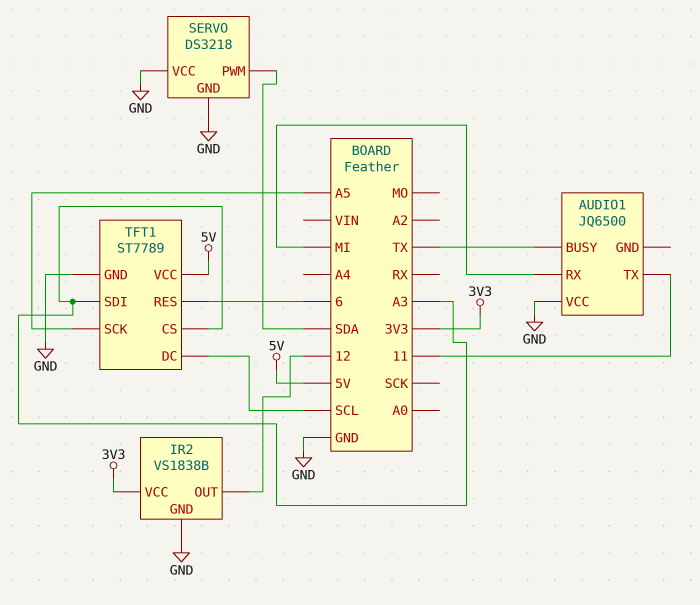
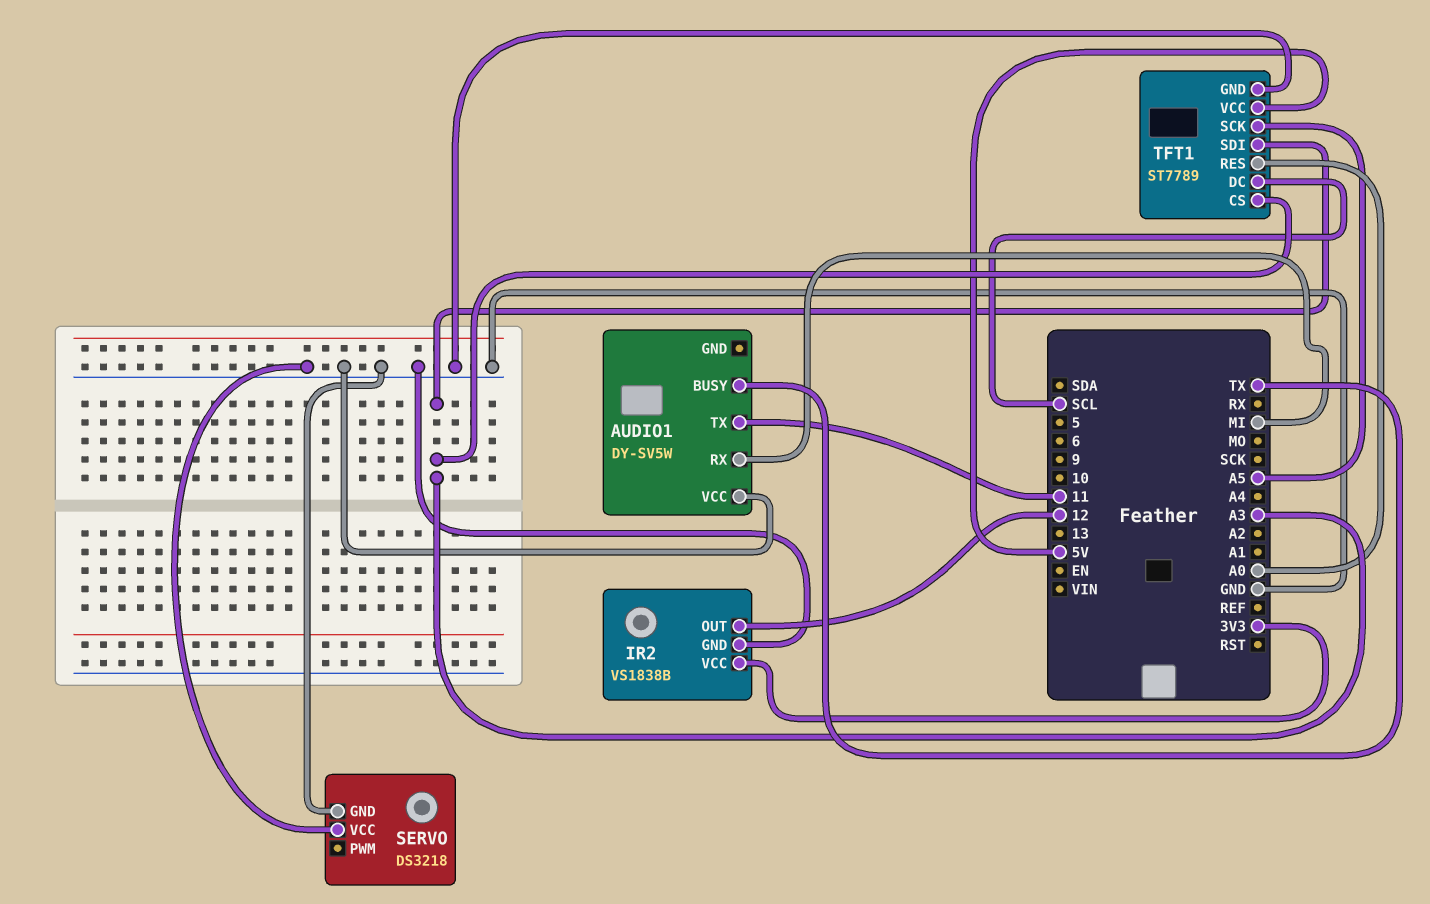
AUDIO1: JQ6500 -> DY-SV5W
SERVO pin PWM: SDA -> none
TFT1 pin RES: 6 -> A0

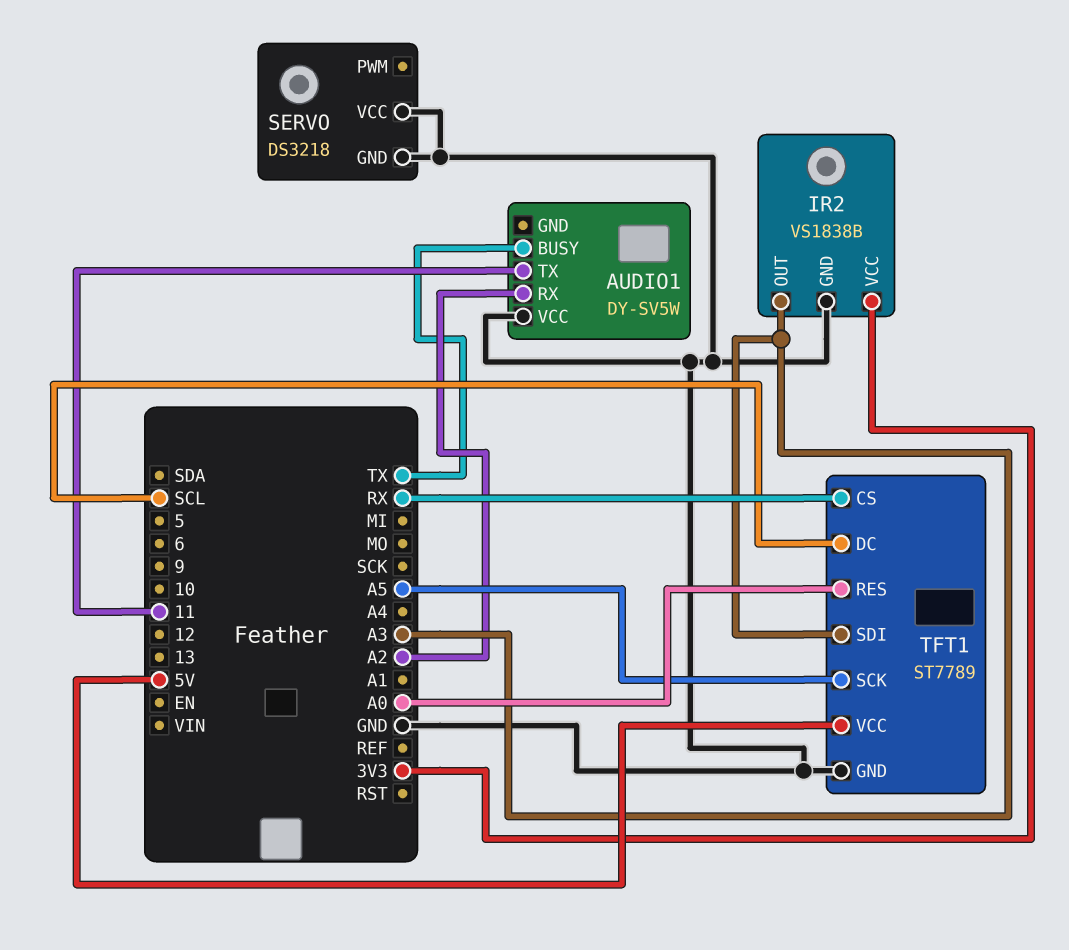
AUDIO1 pin RX: MI -> A2
IR2 pin OUT: 12 -> A3
TFT1 pin CS: A3 -> RX

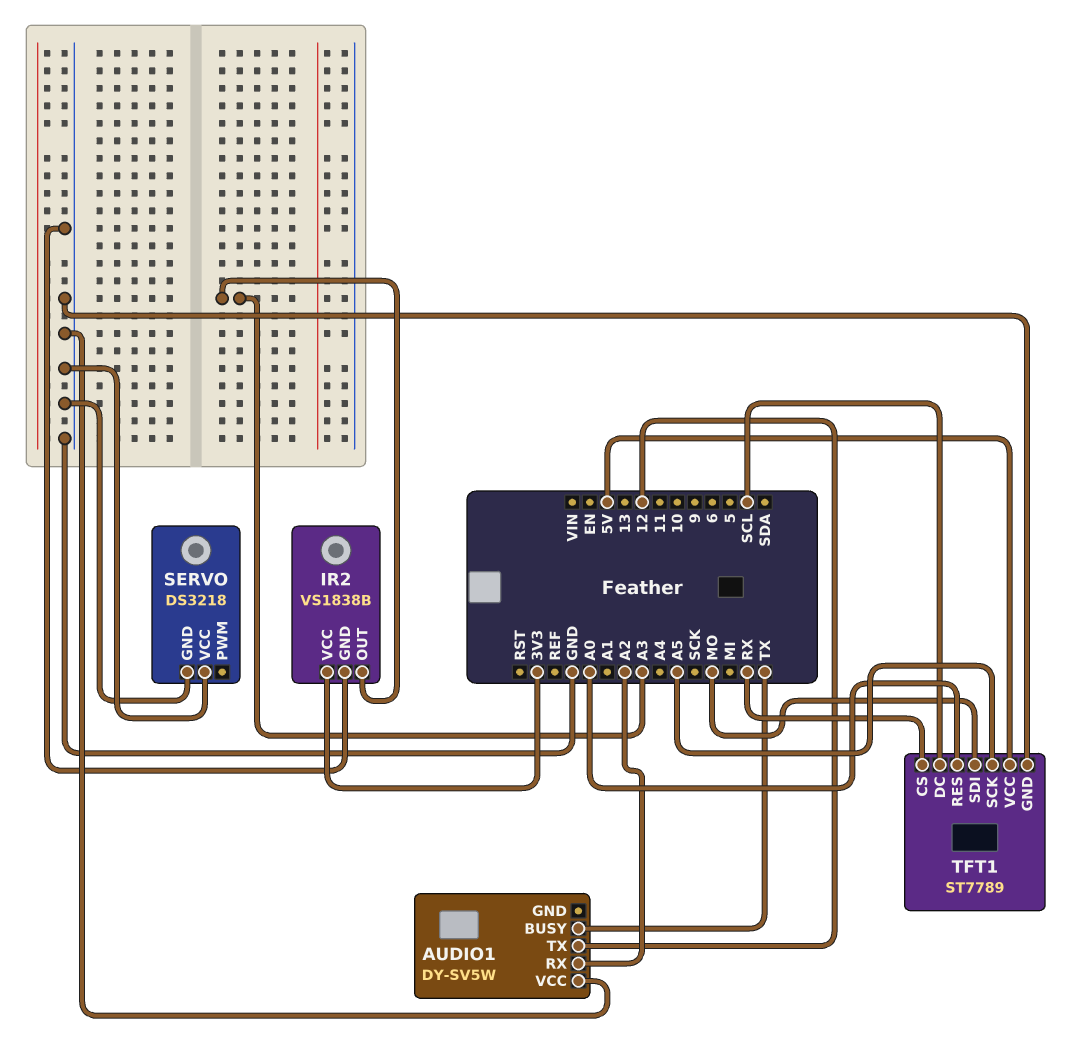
AUDIO1 pin TX: 11 -> 12
TFT1 pin SDI: A3 -> MO

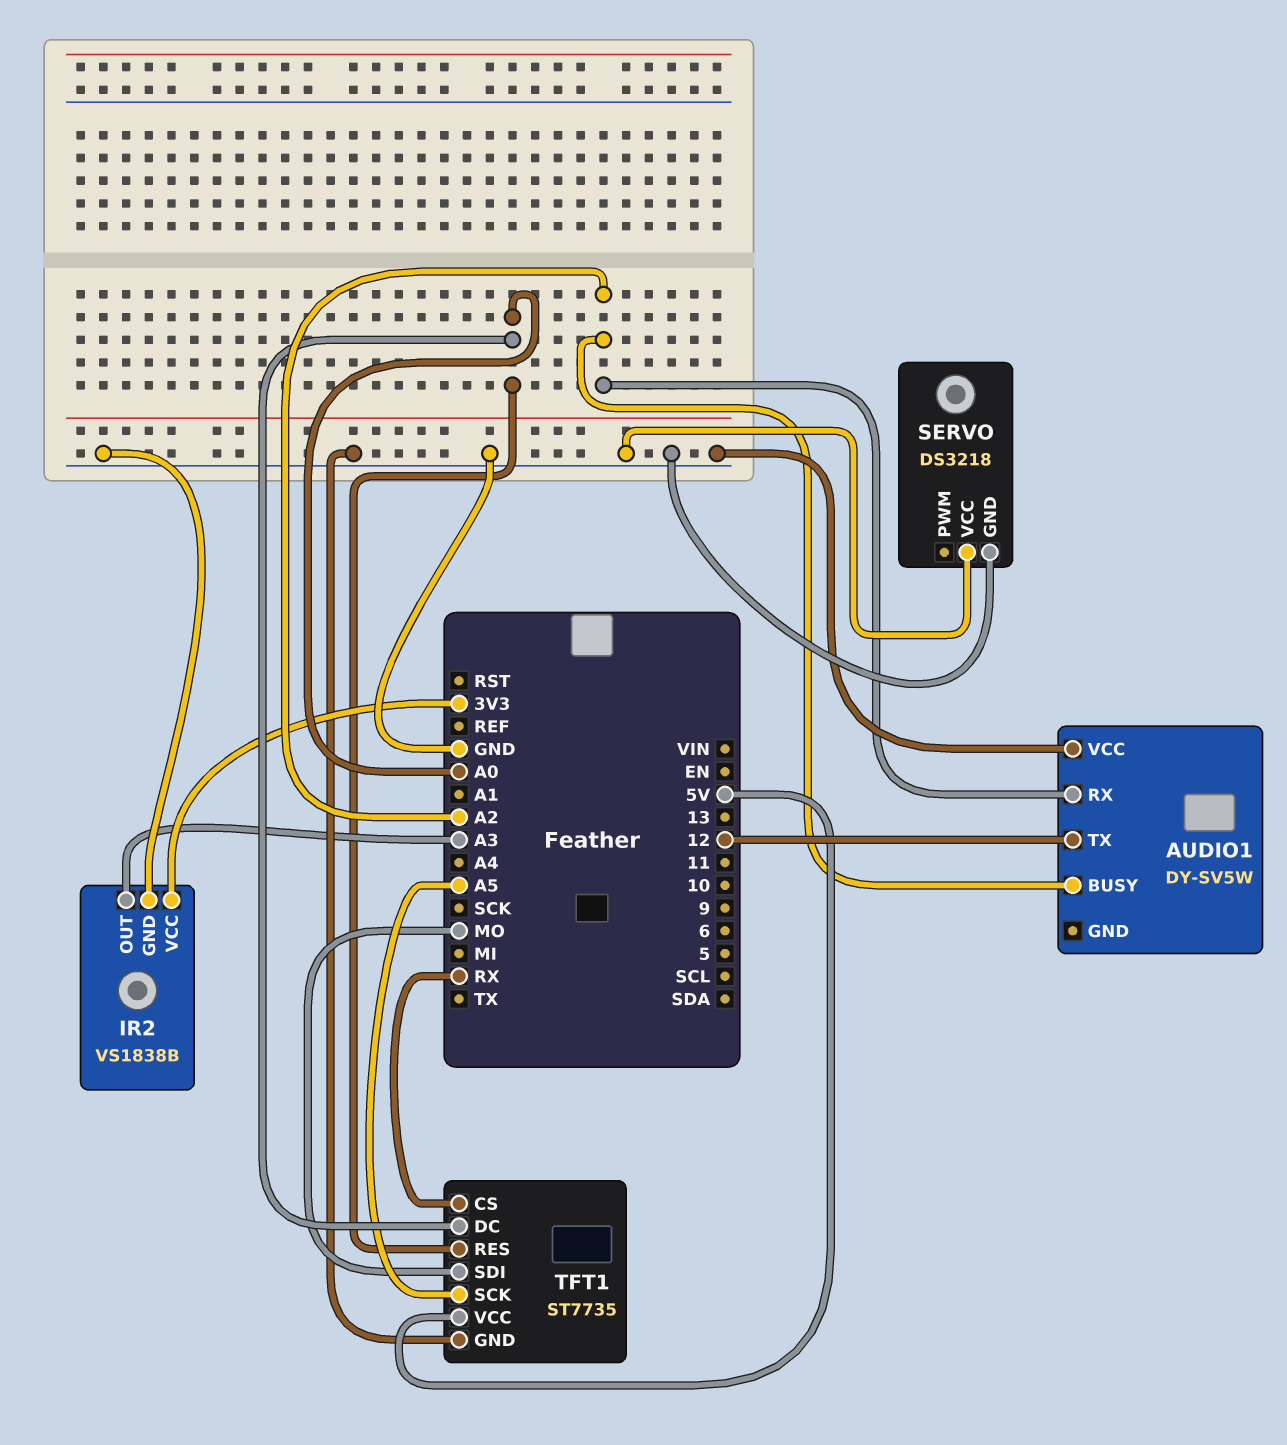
AUDIO1 pin BUSY: TX -> A2
TFT1: ST7789 -> ST7735
TFT1 pin DC: SCL -> A0

